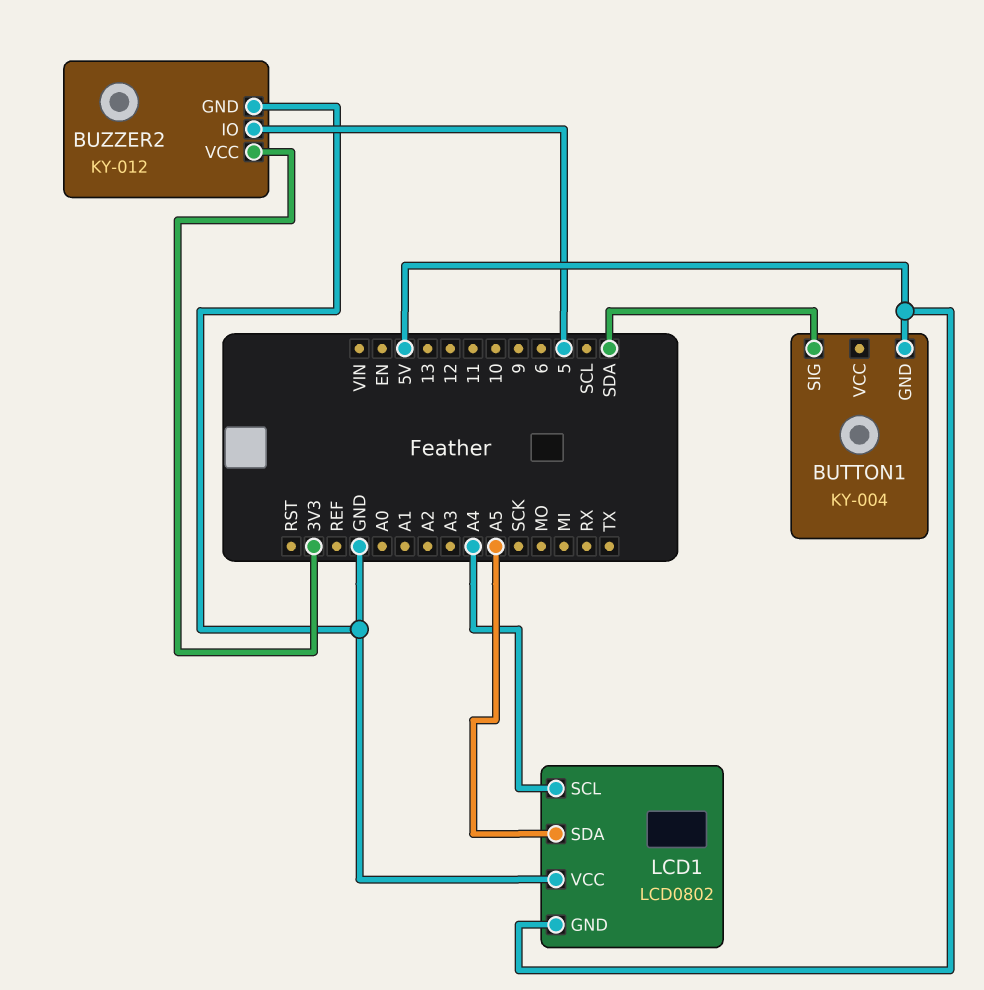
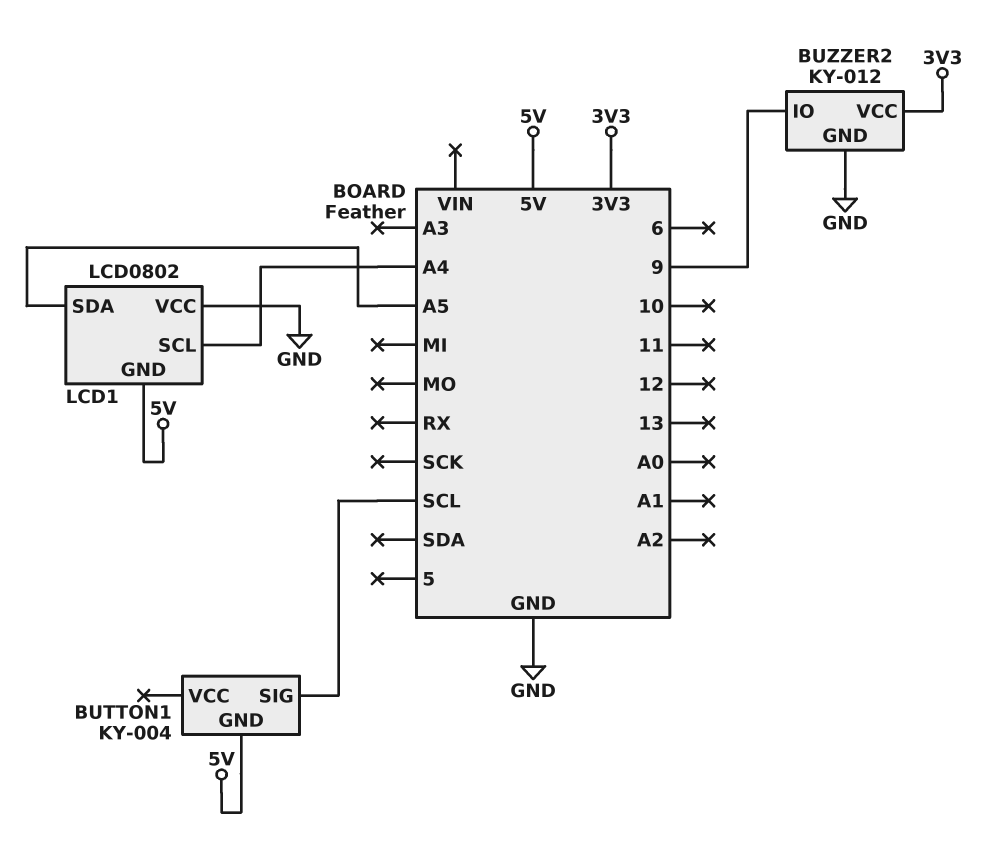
BUTTON1 pin SIG: SDA -> SCL
BUZZER2 pin IO: 5 -> 9

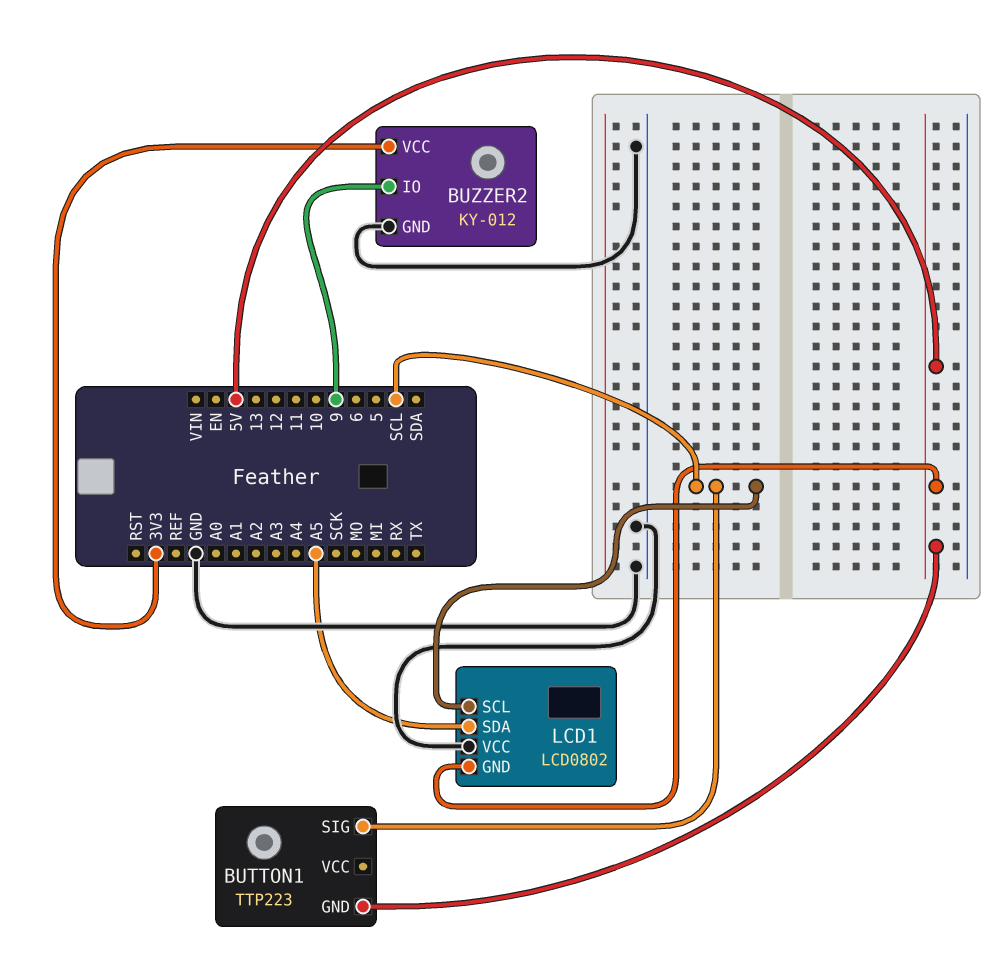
BUTTON1: KY-004 -> TTP223
LCD1 pin SCL: A4 -> SCL

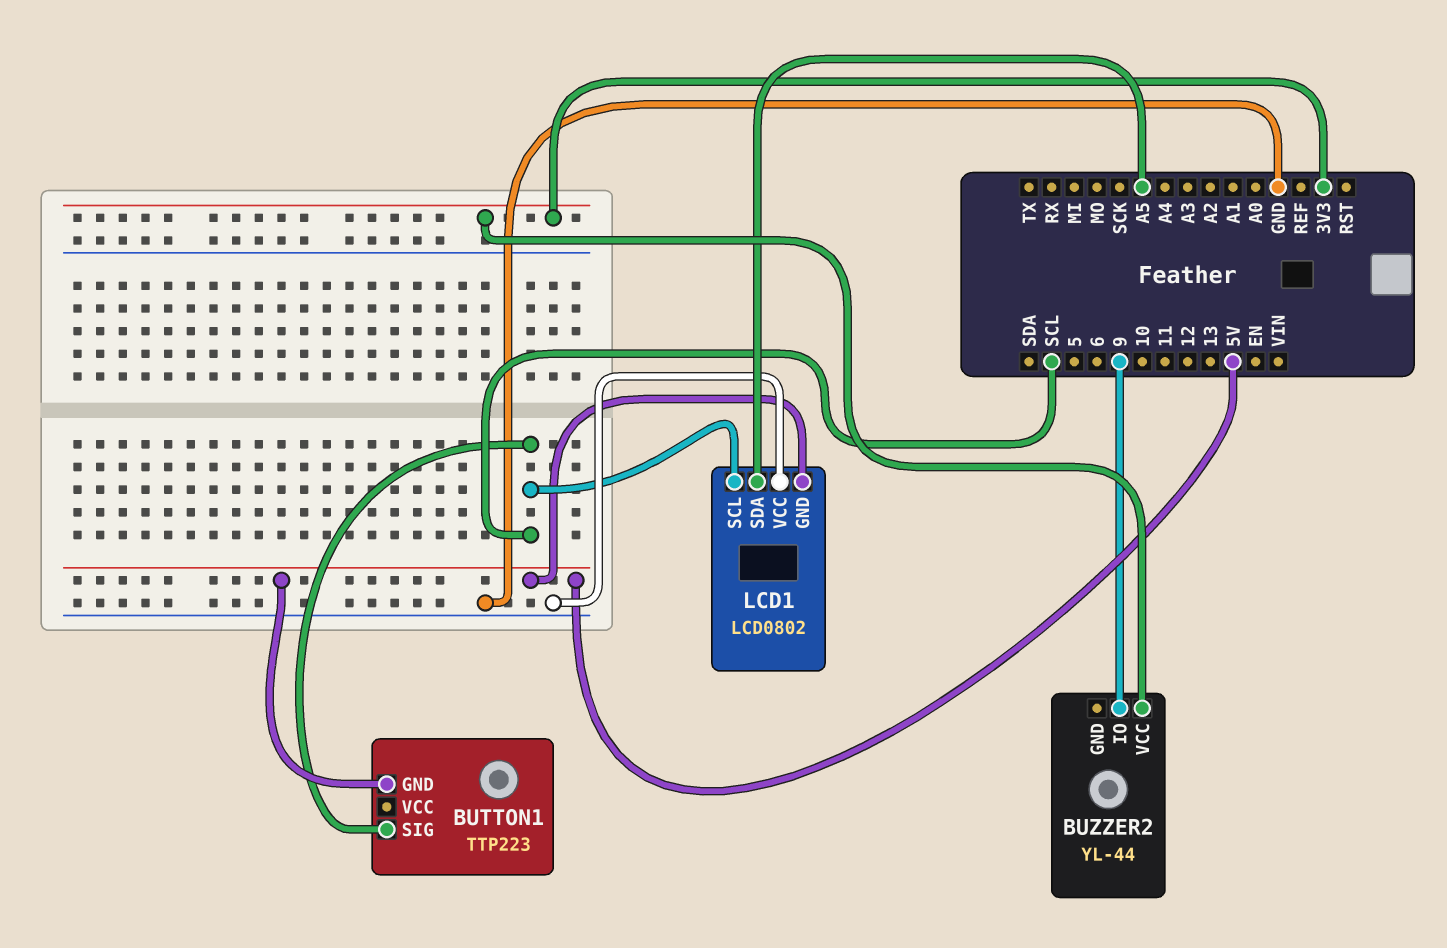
BUZZER2: KY-012 -> YL-44
BUZZER2 pin GND: GND -> none

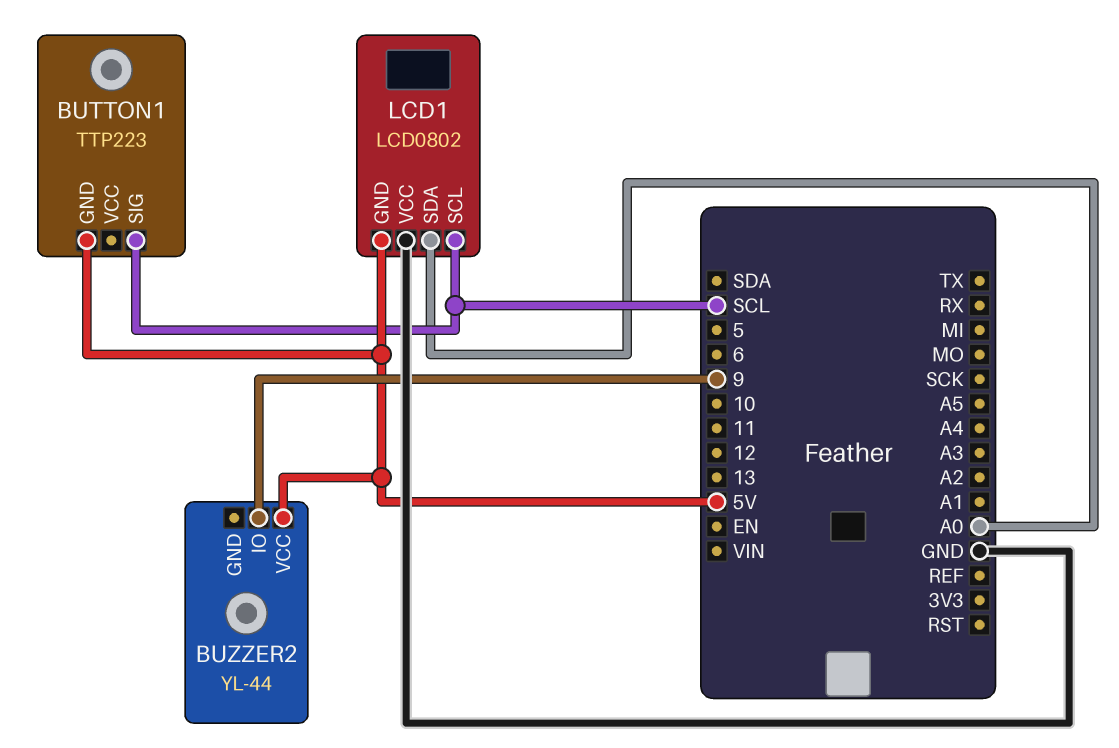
BUZZER2 pin VCC: 3V3 -> 5V
LCD1 pin SDA: A5 -> A0

